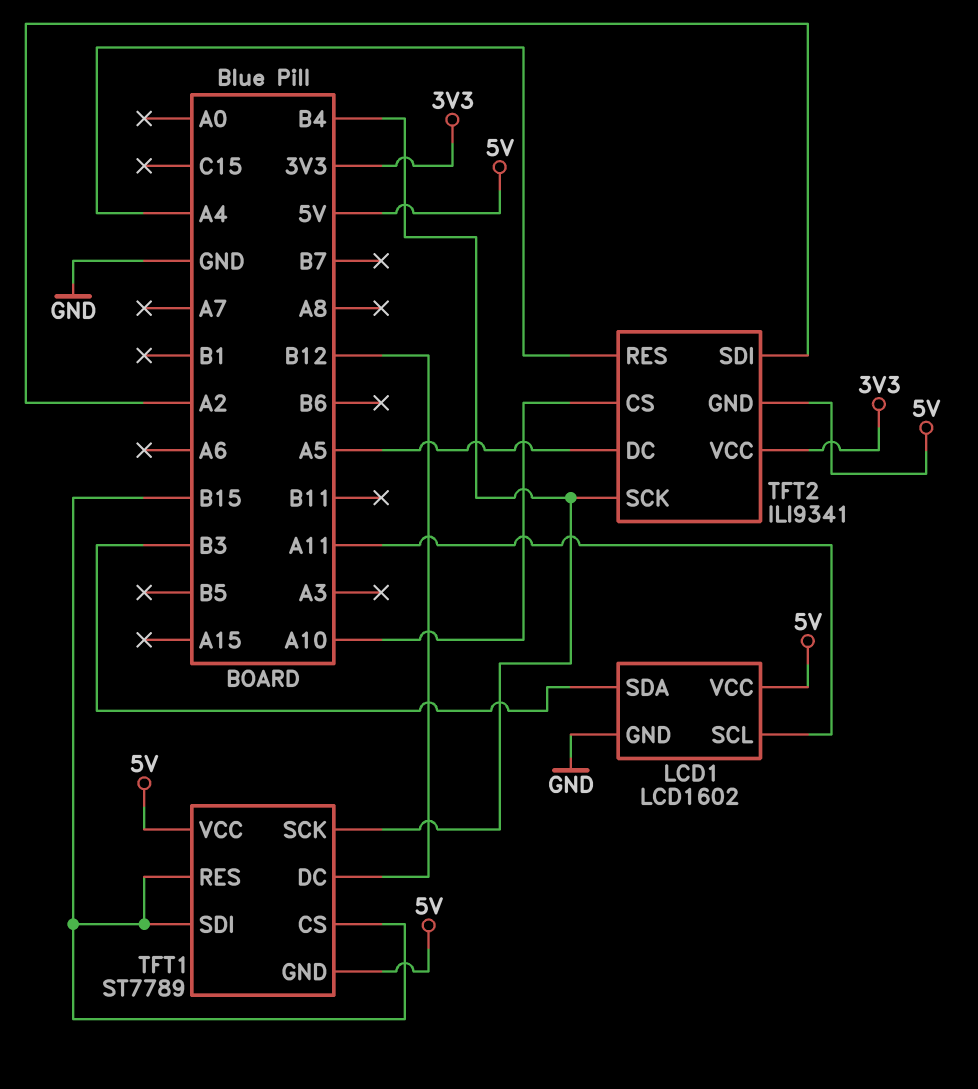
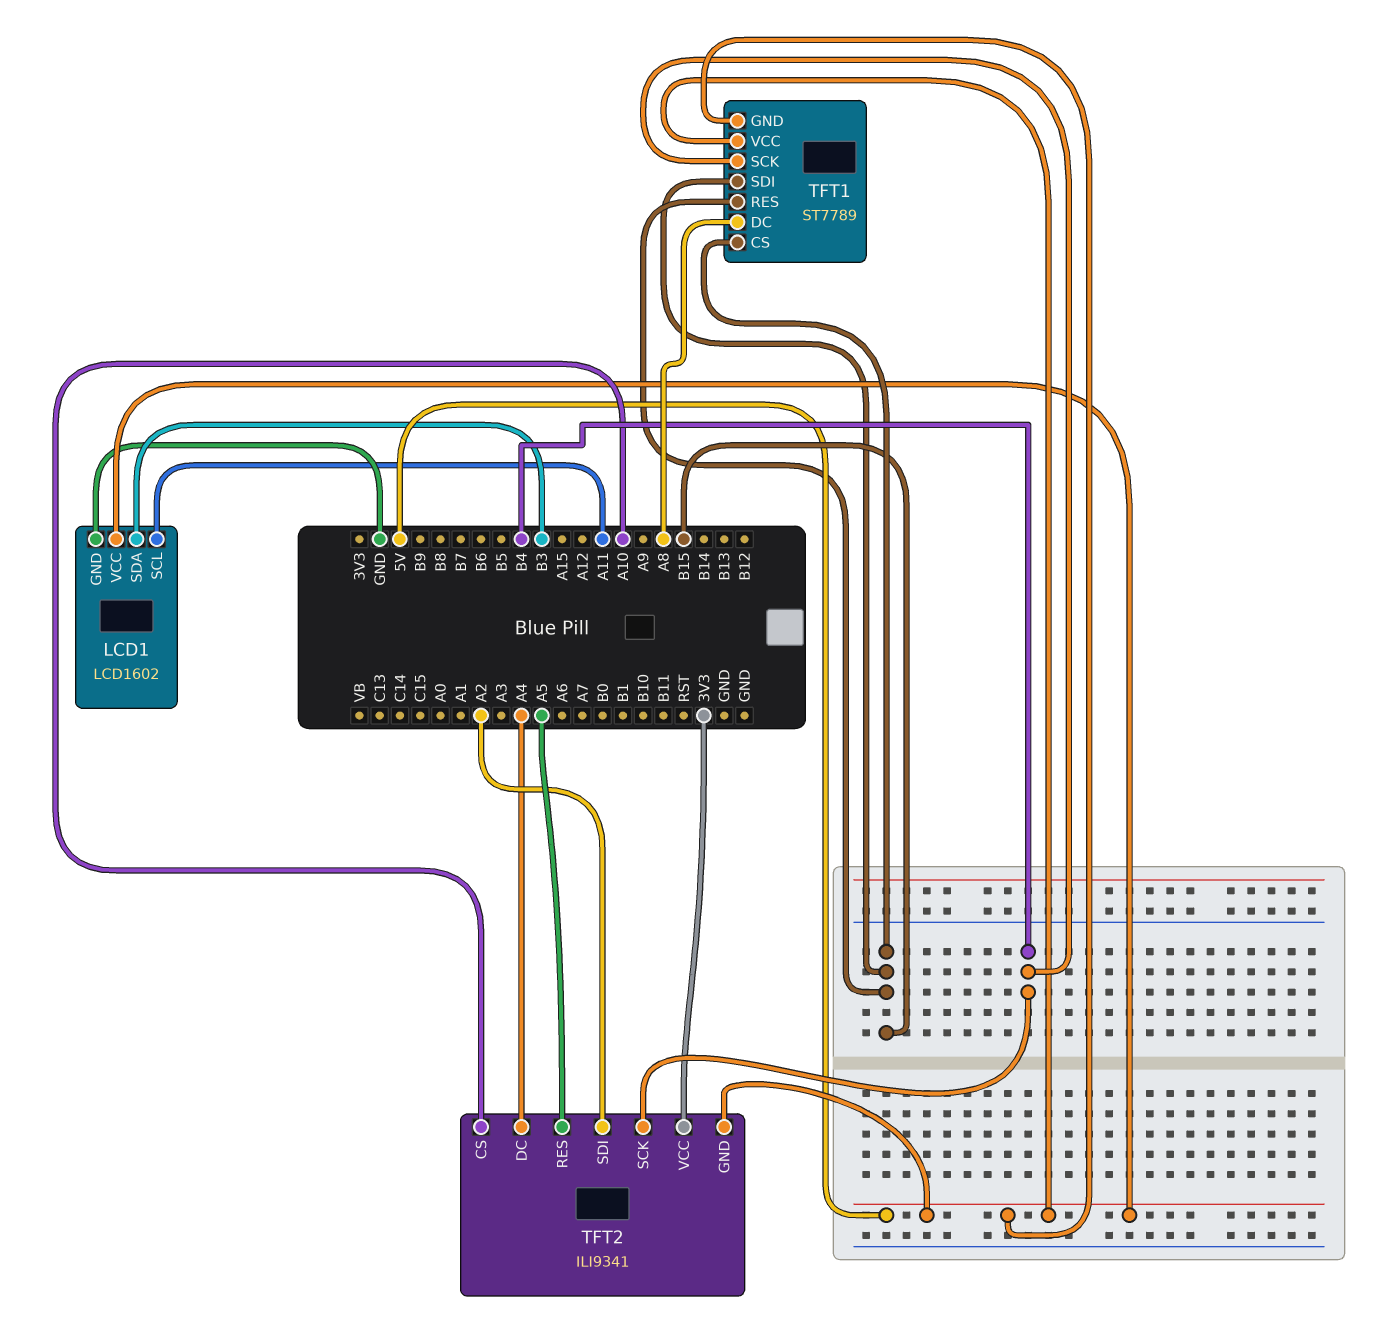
TFT1 pin DC: B12 -> A8
TFT2 pin DC: A5 -> A4
TFT2 pin RES: A4 -> A5

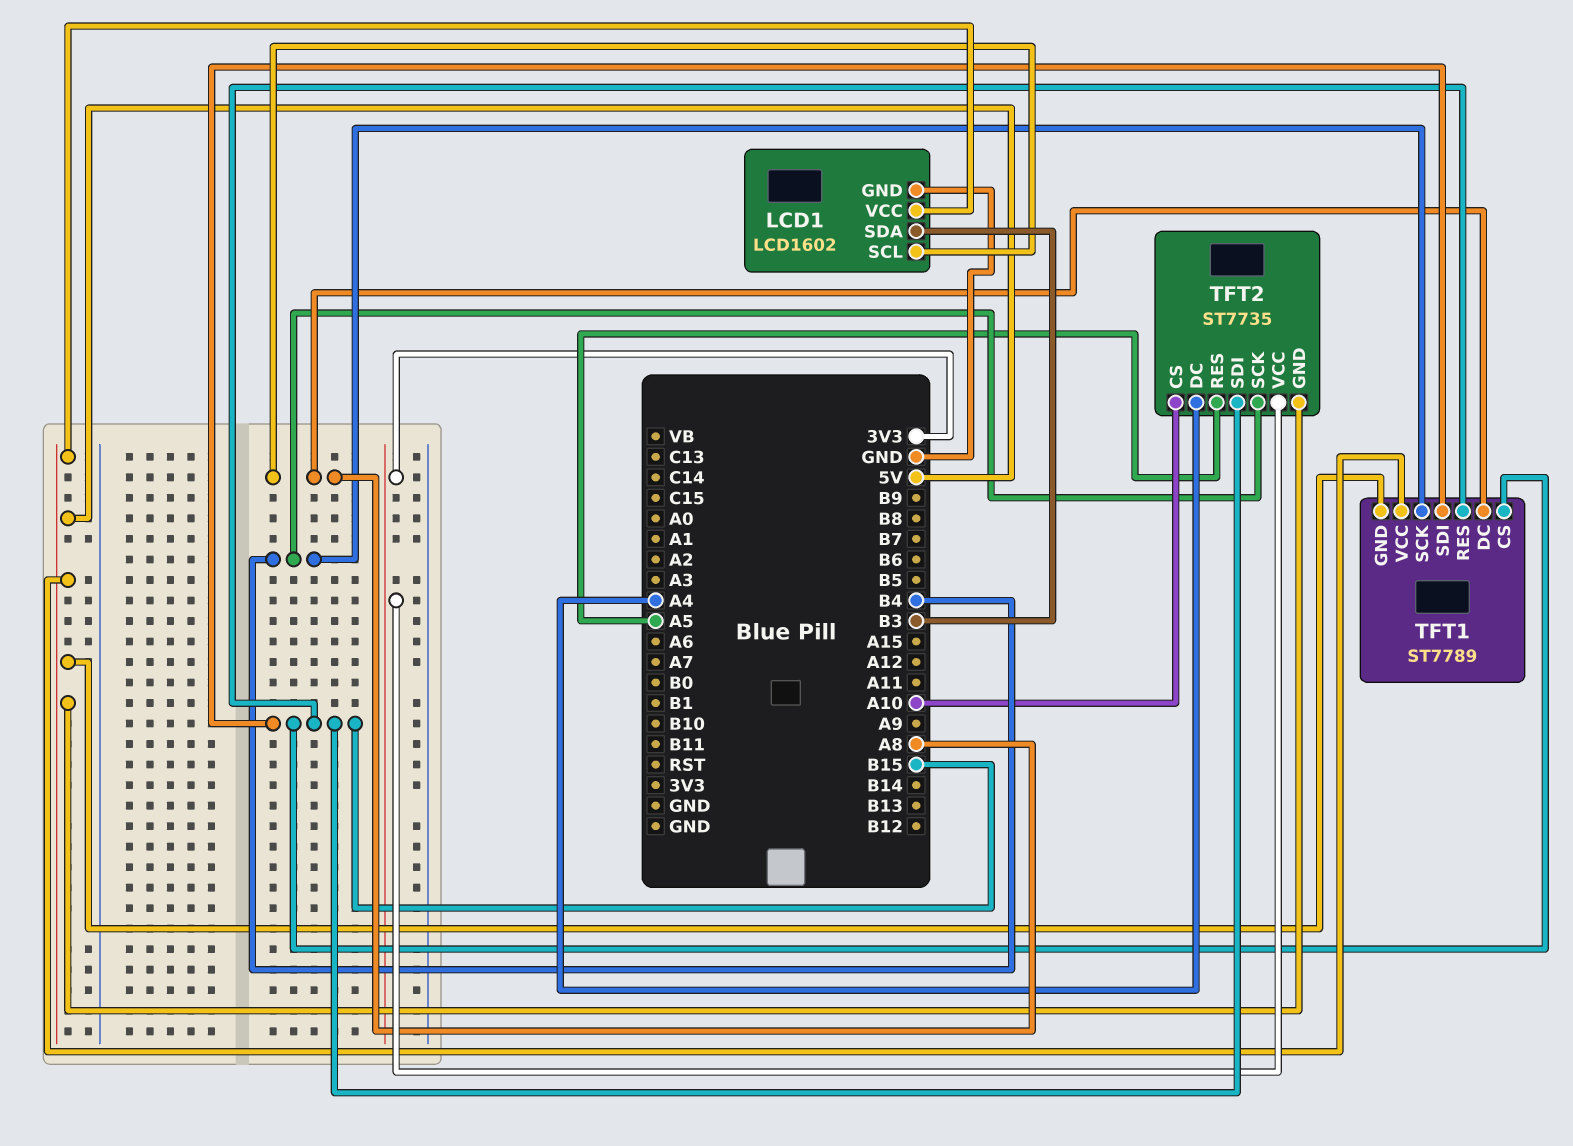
LCD1 pin SCL: A11 -> A8
TFT2: ILI9341 -> ST7735
TFT2 pin SDI: A2 -> B15

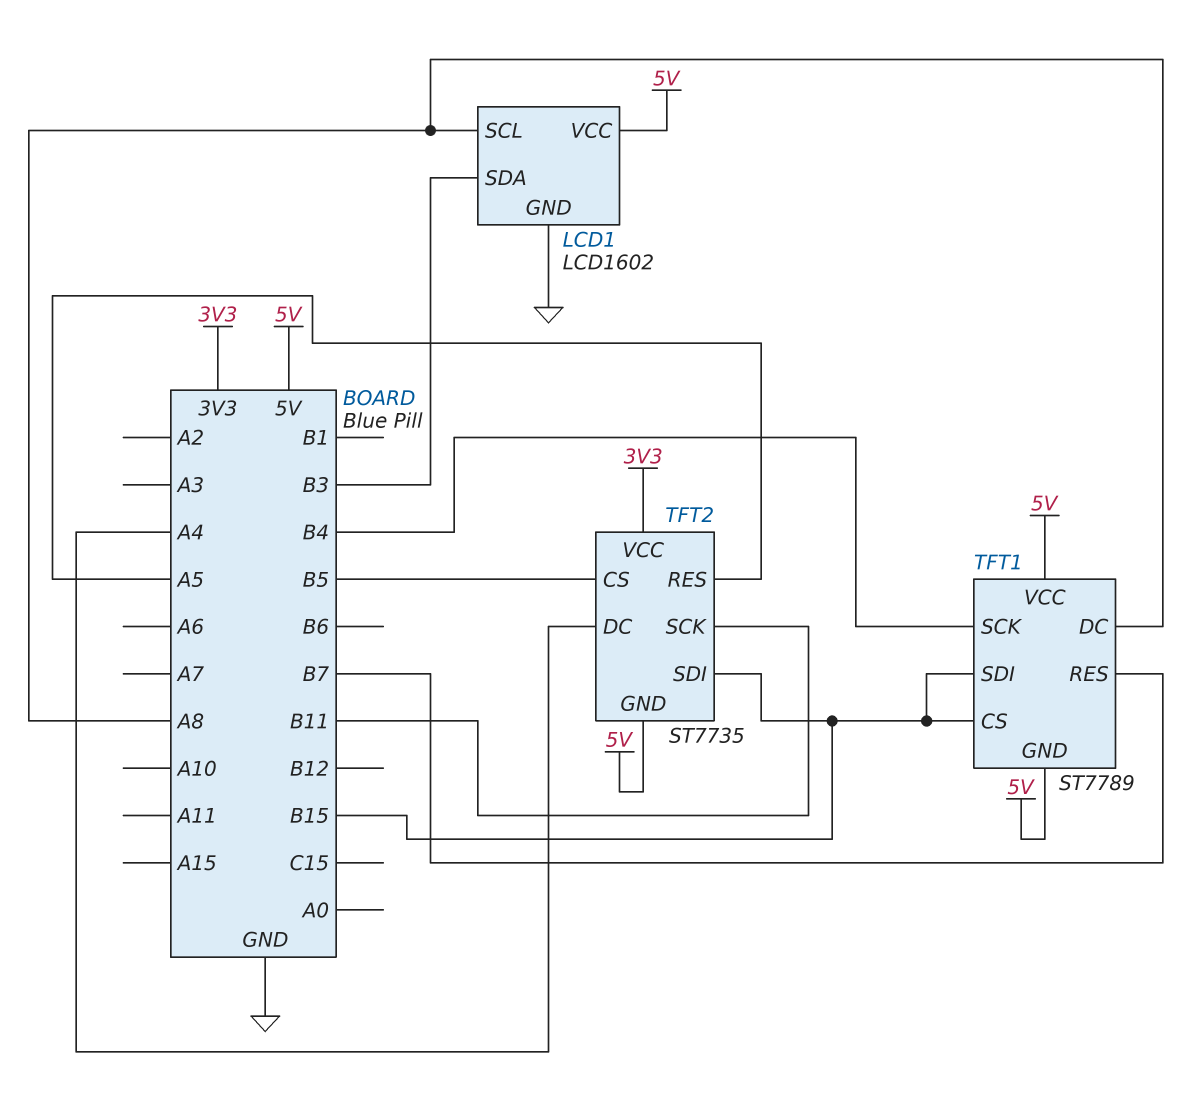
TFT1 pin RES: B15 -> B7
TFT2 pin CS: A10 -> B5
TFT2 pin SCK: B4 -> B11

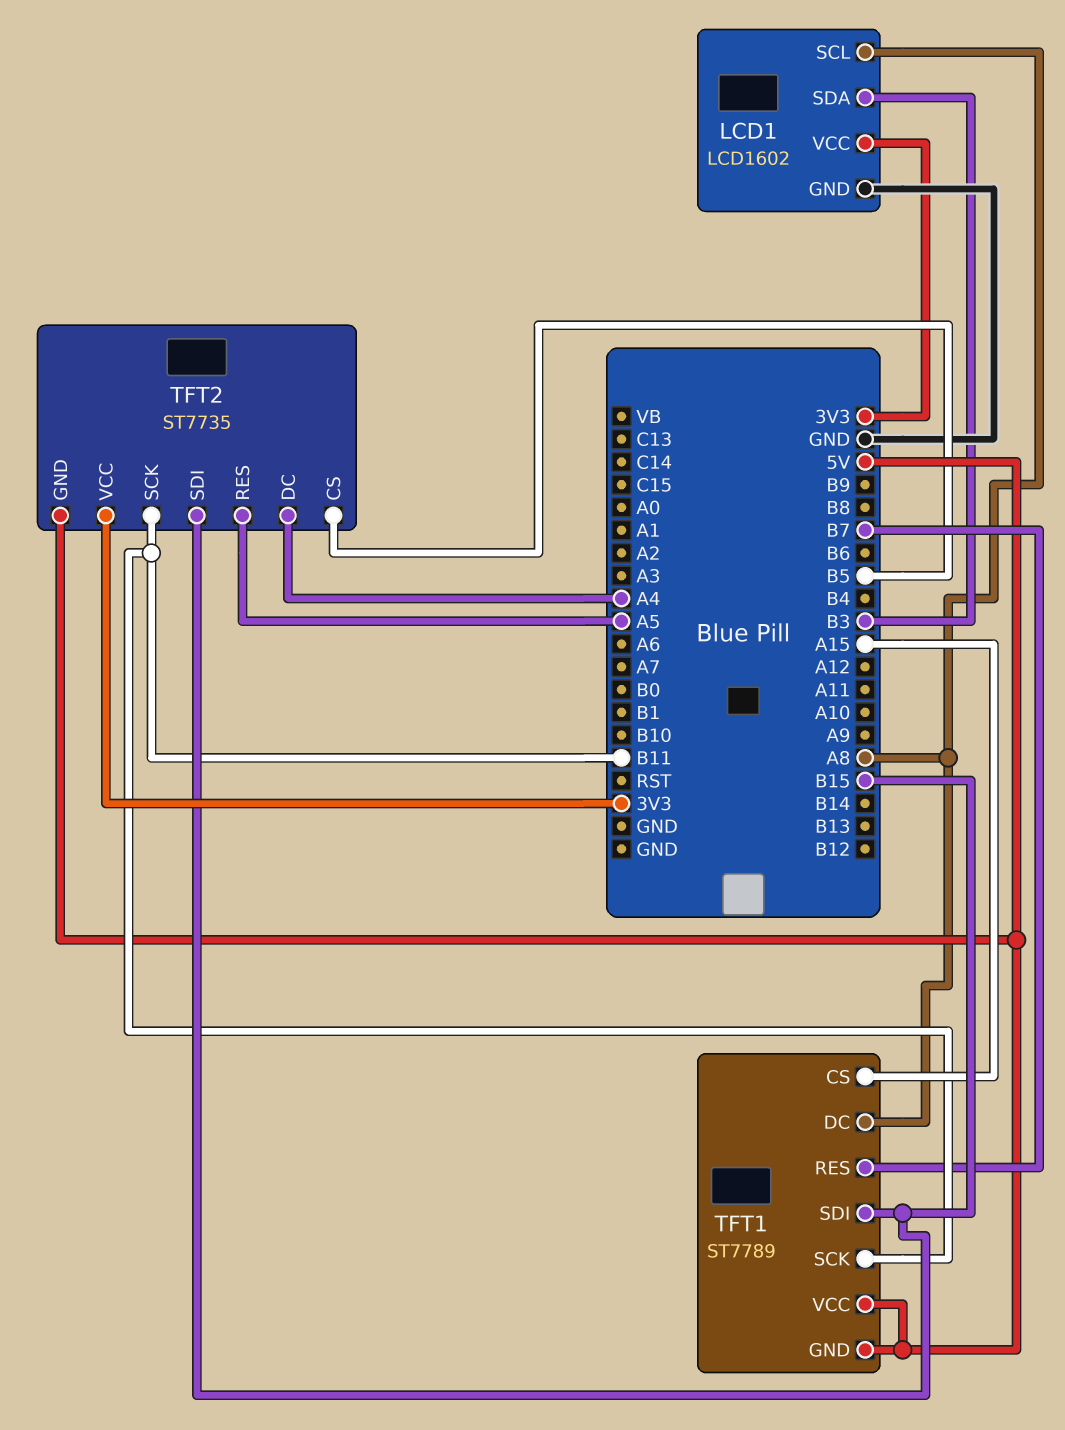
LCD1 pin VCC: 5V -> 3V3
TFT1 pin CS: B15 -> A15
TFT1 pin SCK: B4 -> B11

